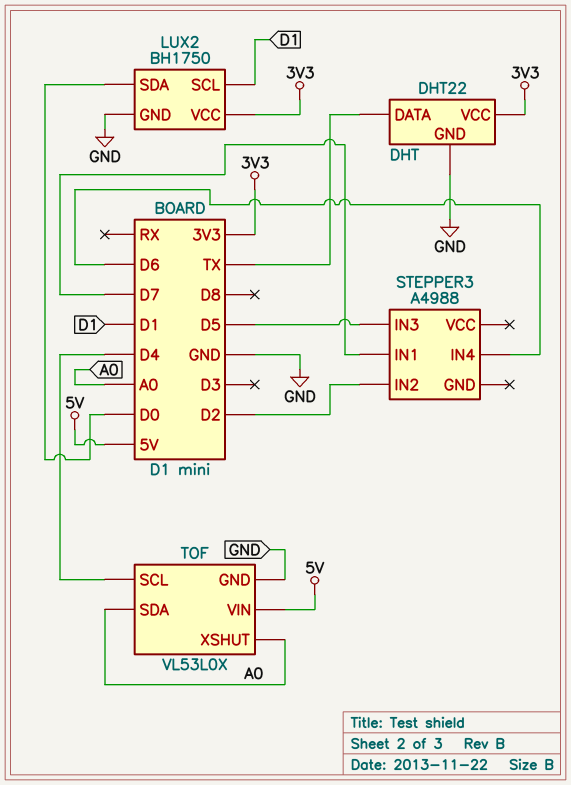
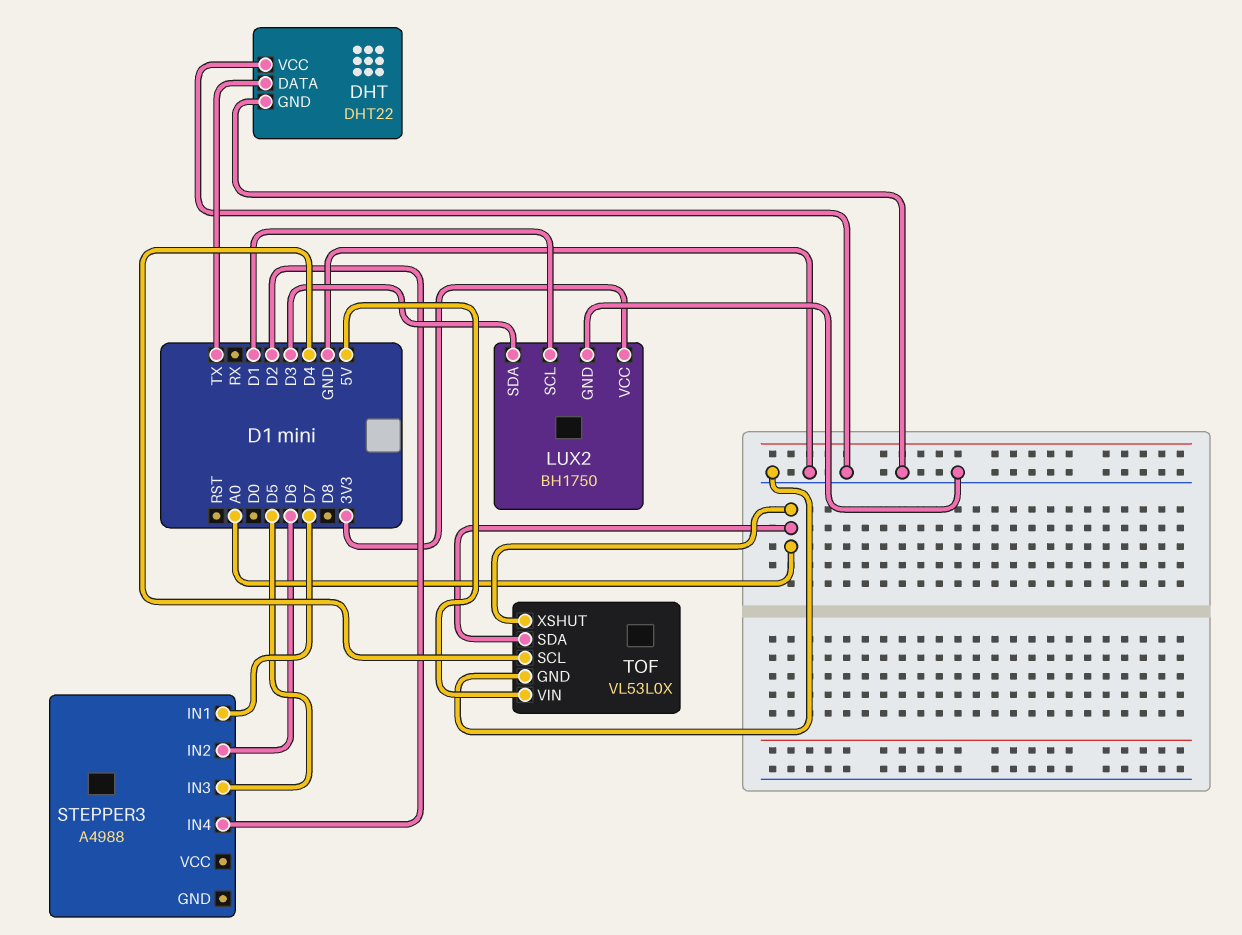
DHT pin VCC: 3V3 -> GND
LUX2 pin SDA: D0 -> D3
STEPPER3 pin IN2: D2 -> D6
STEPPER3 pin IN4: D6 -> D2

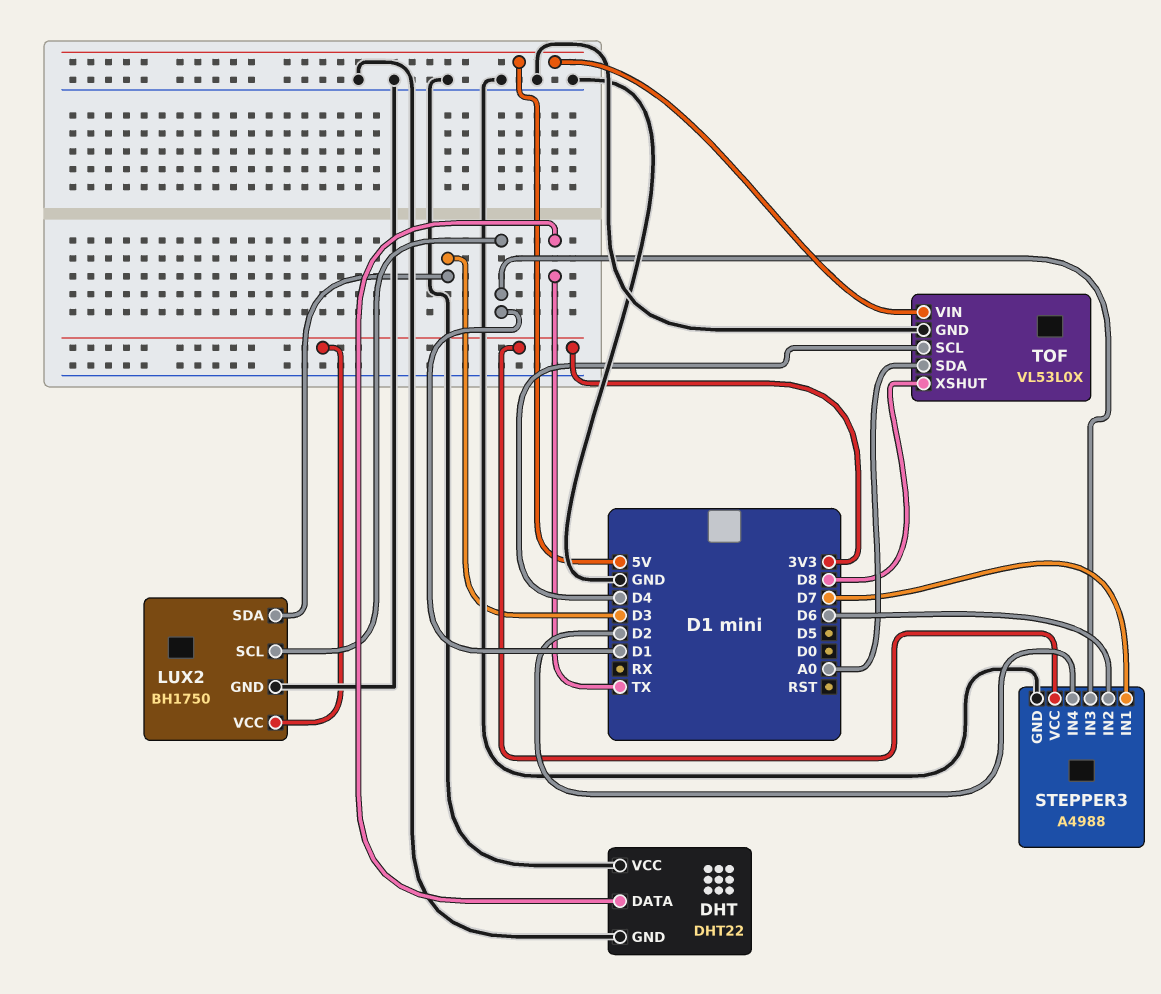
STEPPER3 pin GND: none -> GND
STEPPER3 pin IN3: D5 -> D1
STEPPER3 pin VCC: none -> 3V3
TOF pin XSHUT: A0 -> D8

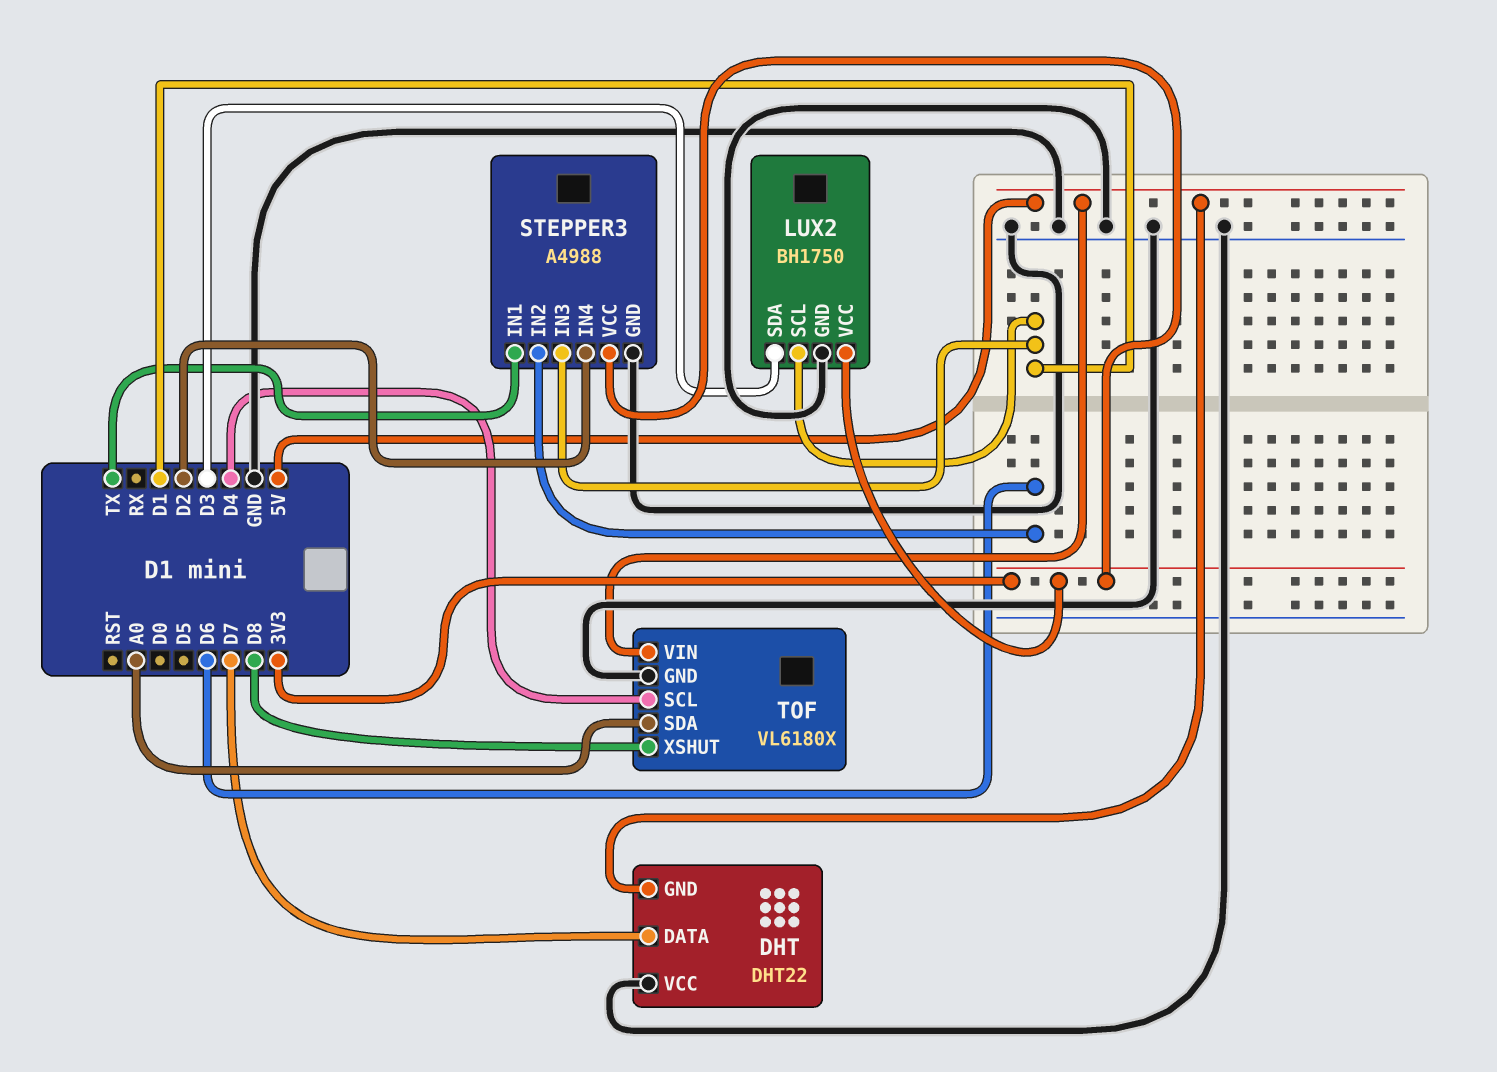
DHT pin DATA: TX -> D7
DHT pin GND: GND -> 5V
STEPPER3 pin IN1: D7 -> TX
TOF: VL53L0X -> VL6180X

